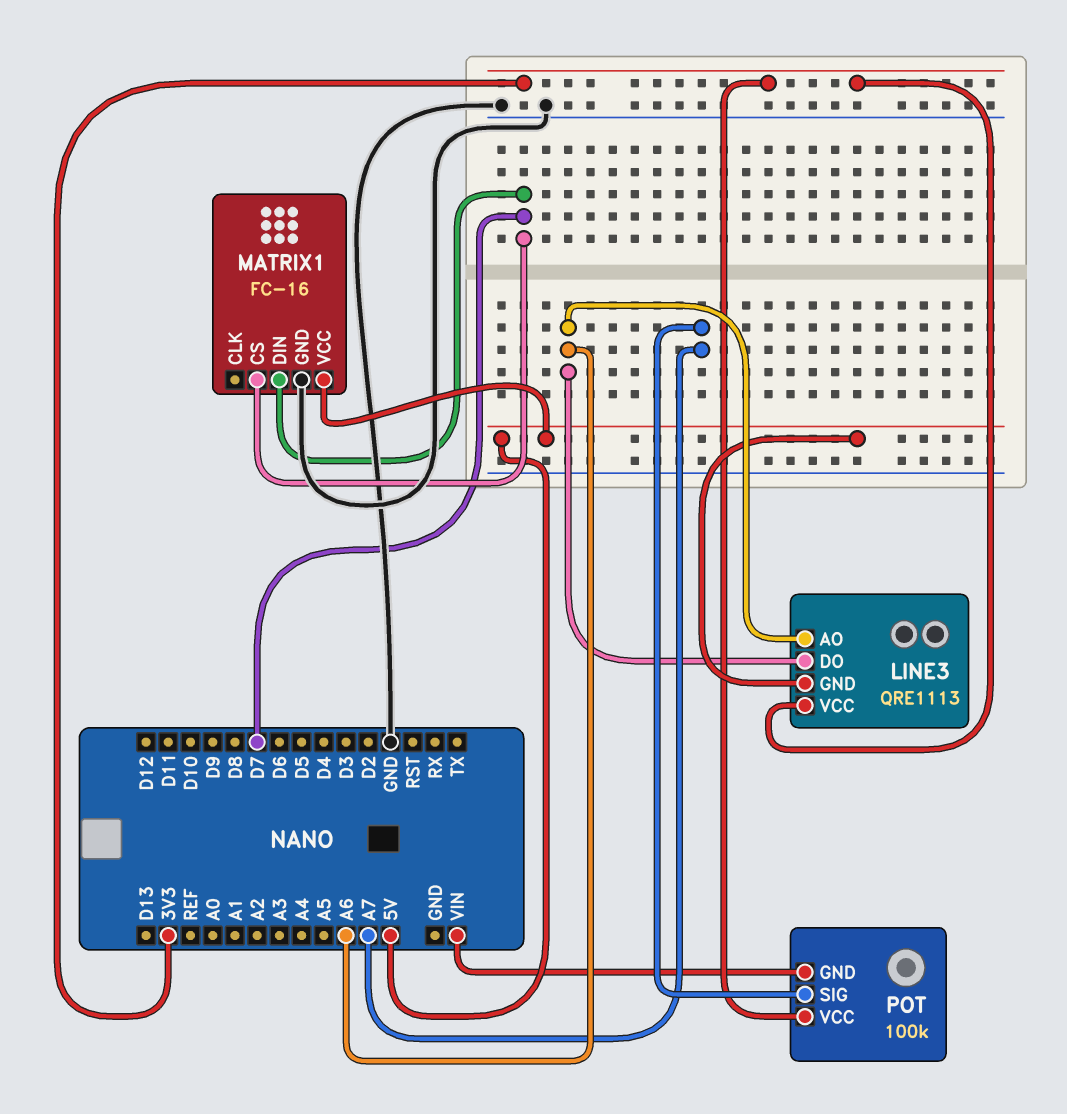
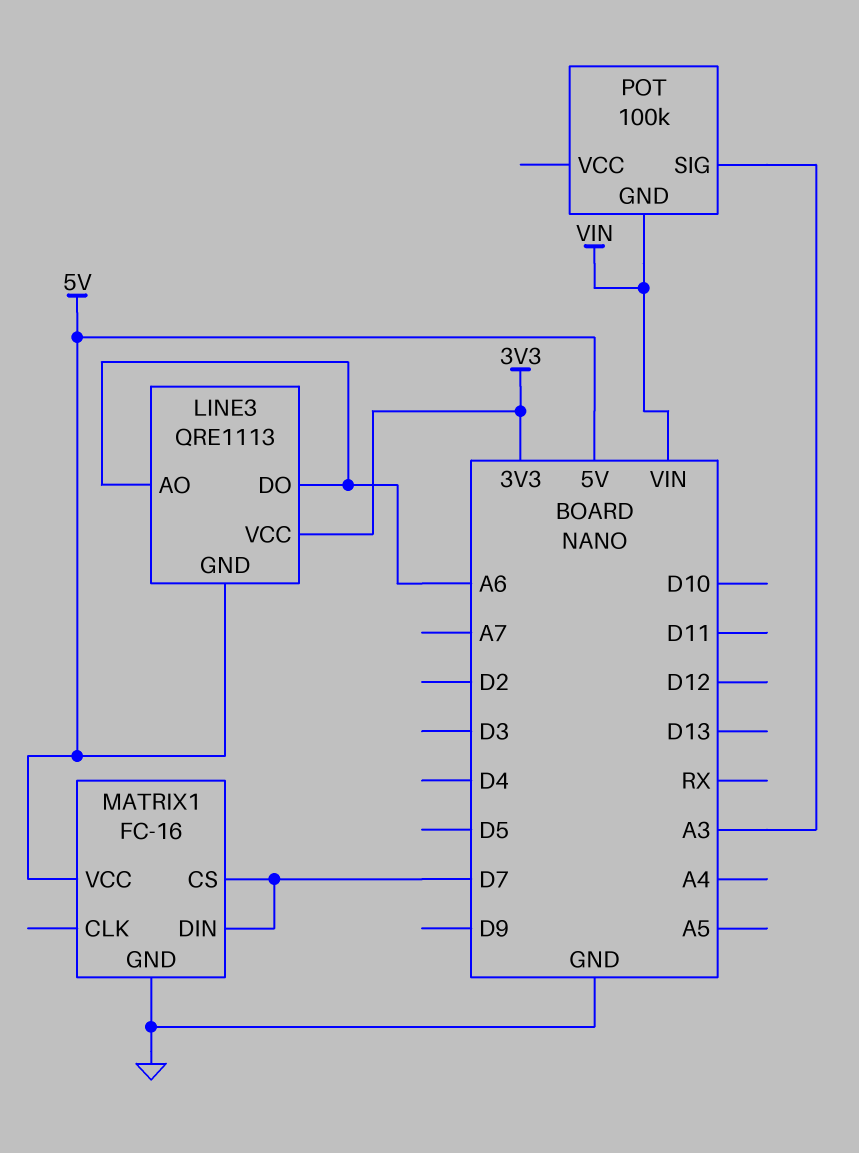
POT pin SIG: A7 -> A3
POT pin VCC: 3V3 -> none

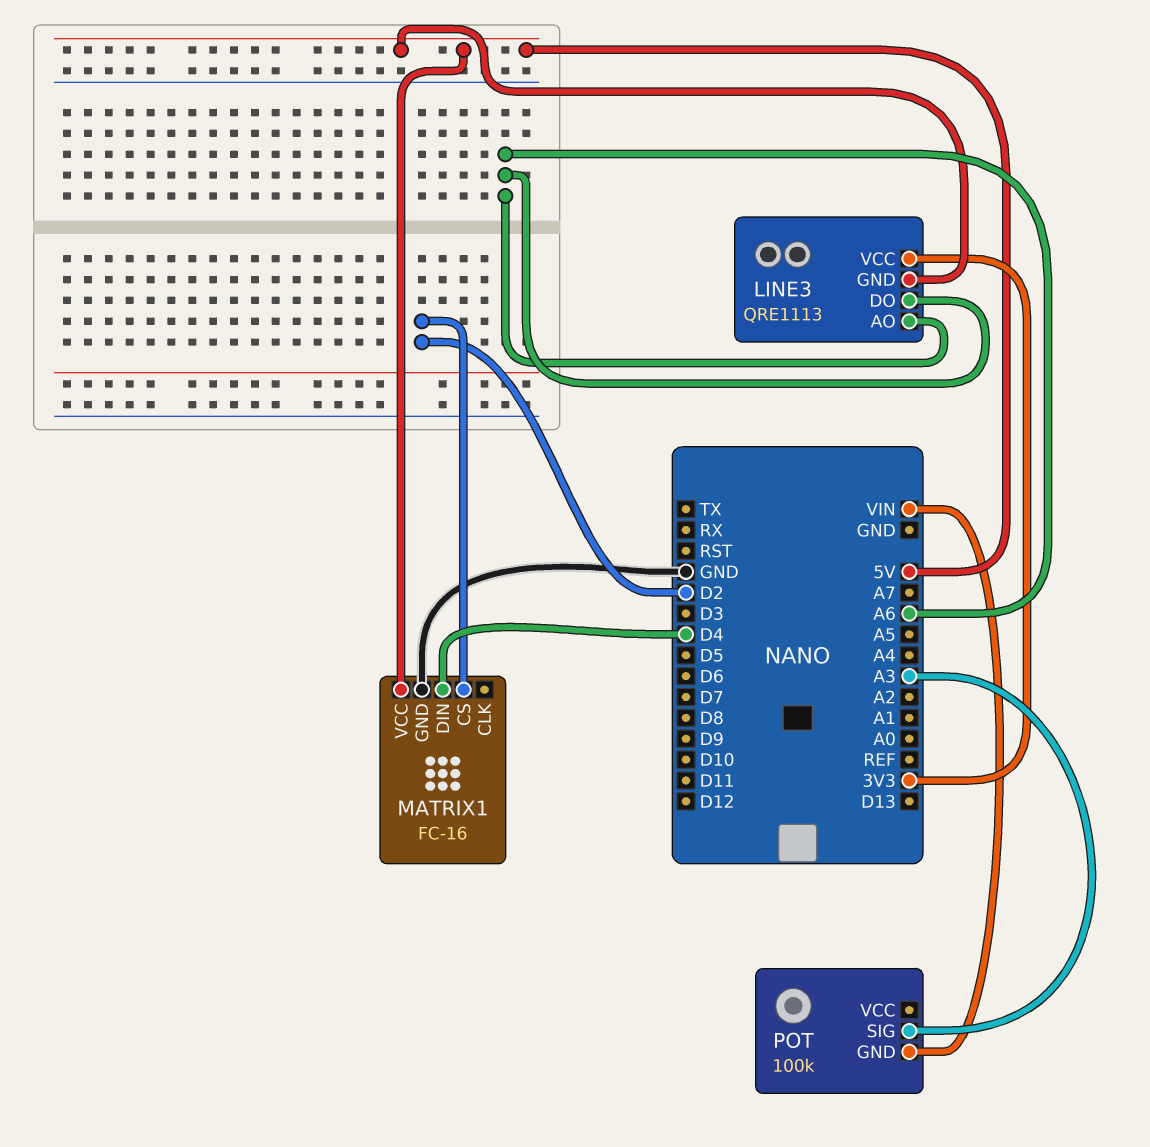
MATRIX1 pin CS: D7 -> D2
MATRIX1 pin DIN: D7 -> D4

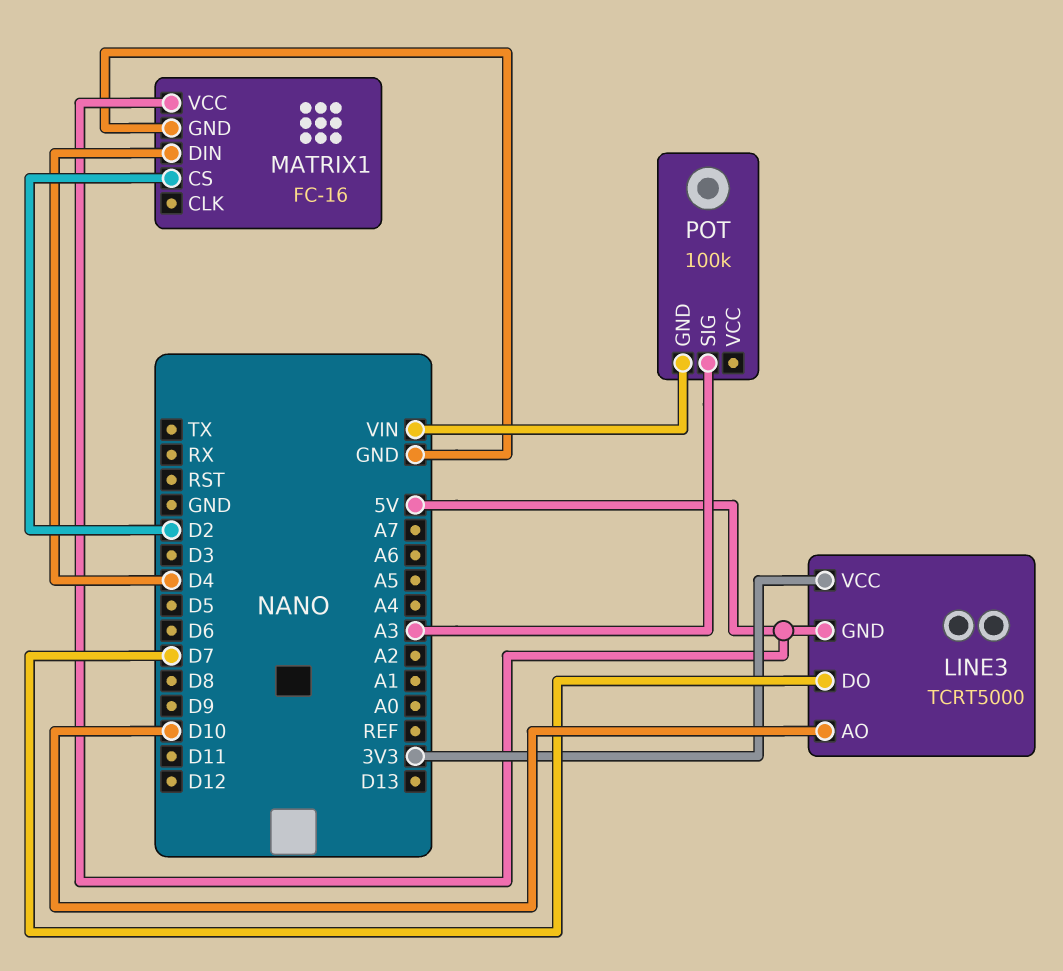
LINE3: QRE1113 -> TCRT5000
LINE3 pin AO: A6 -> D10
LINE3 pin DO: A6 -> D7

